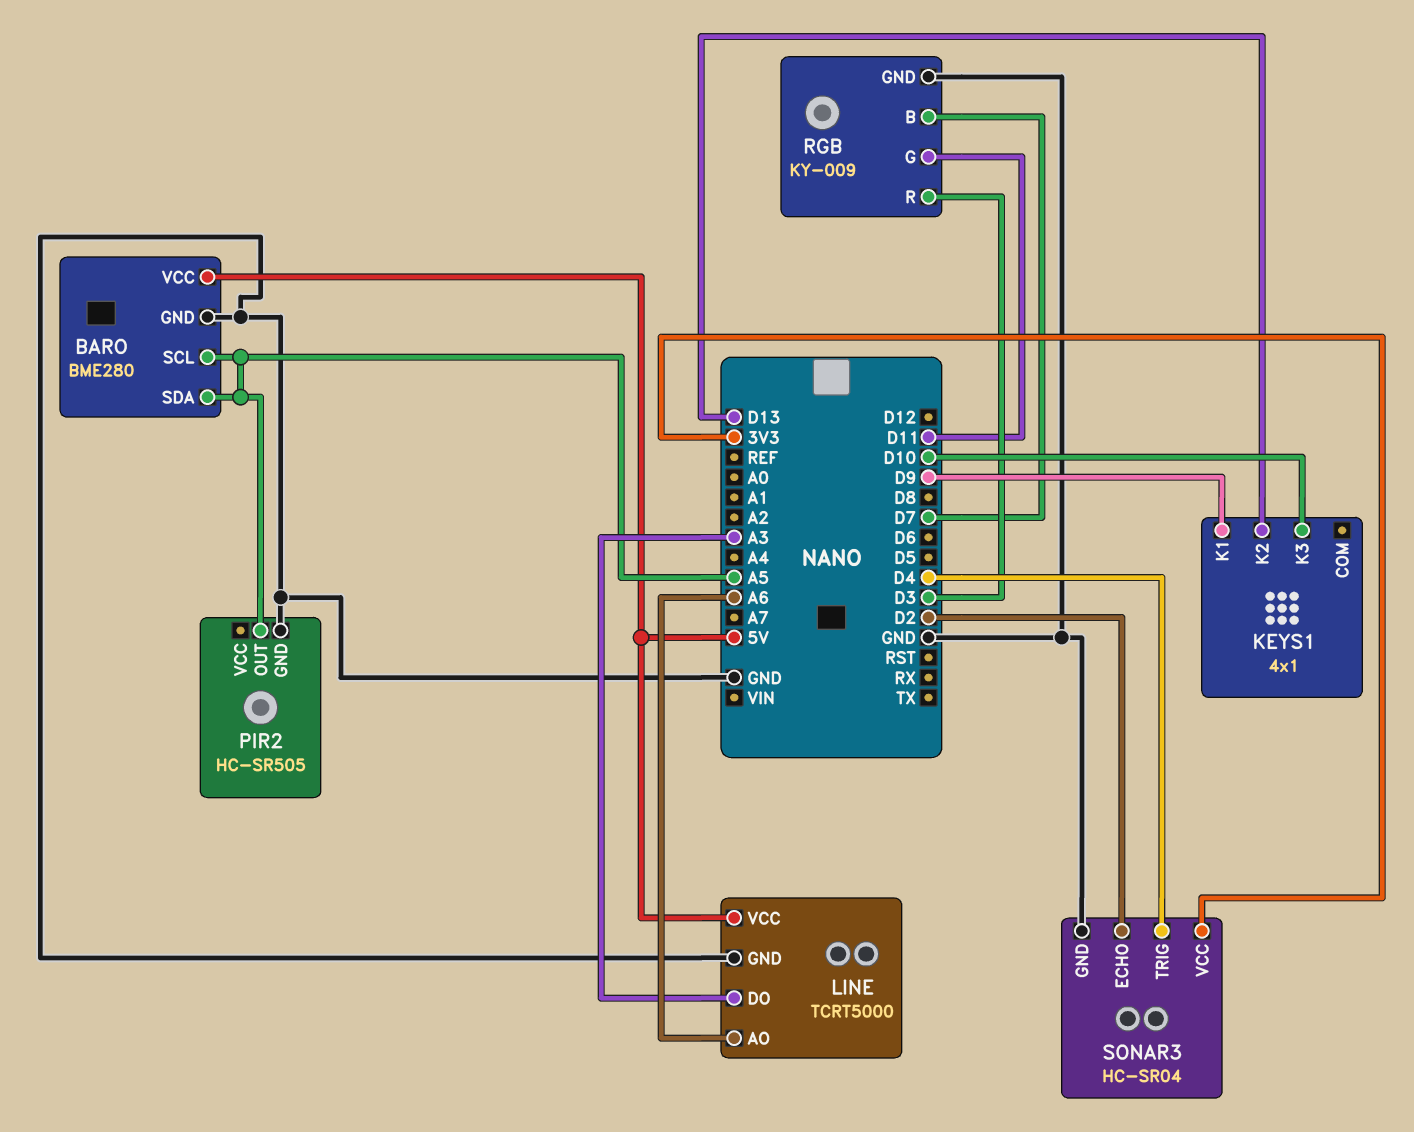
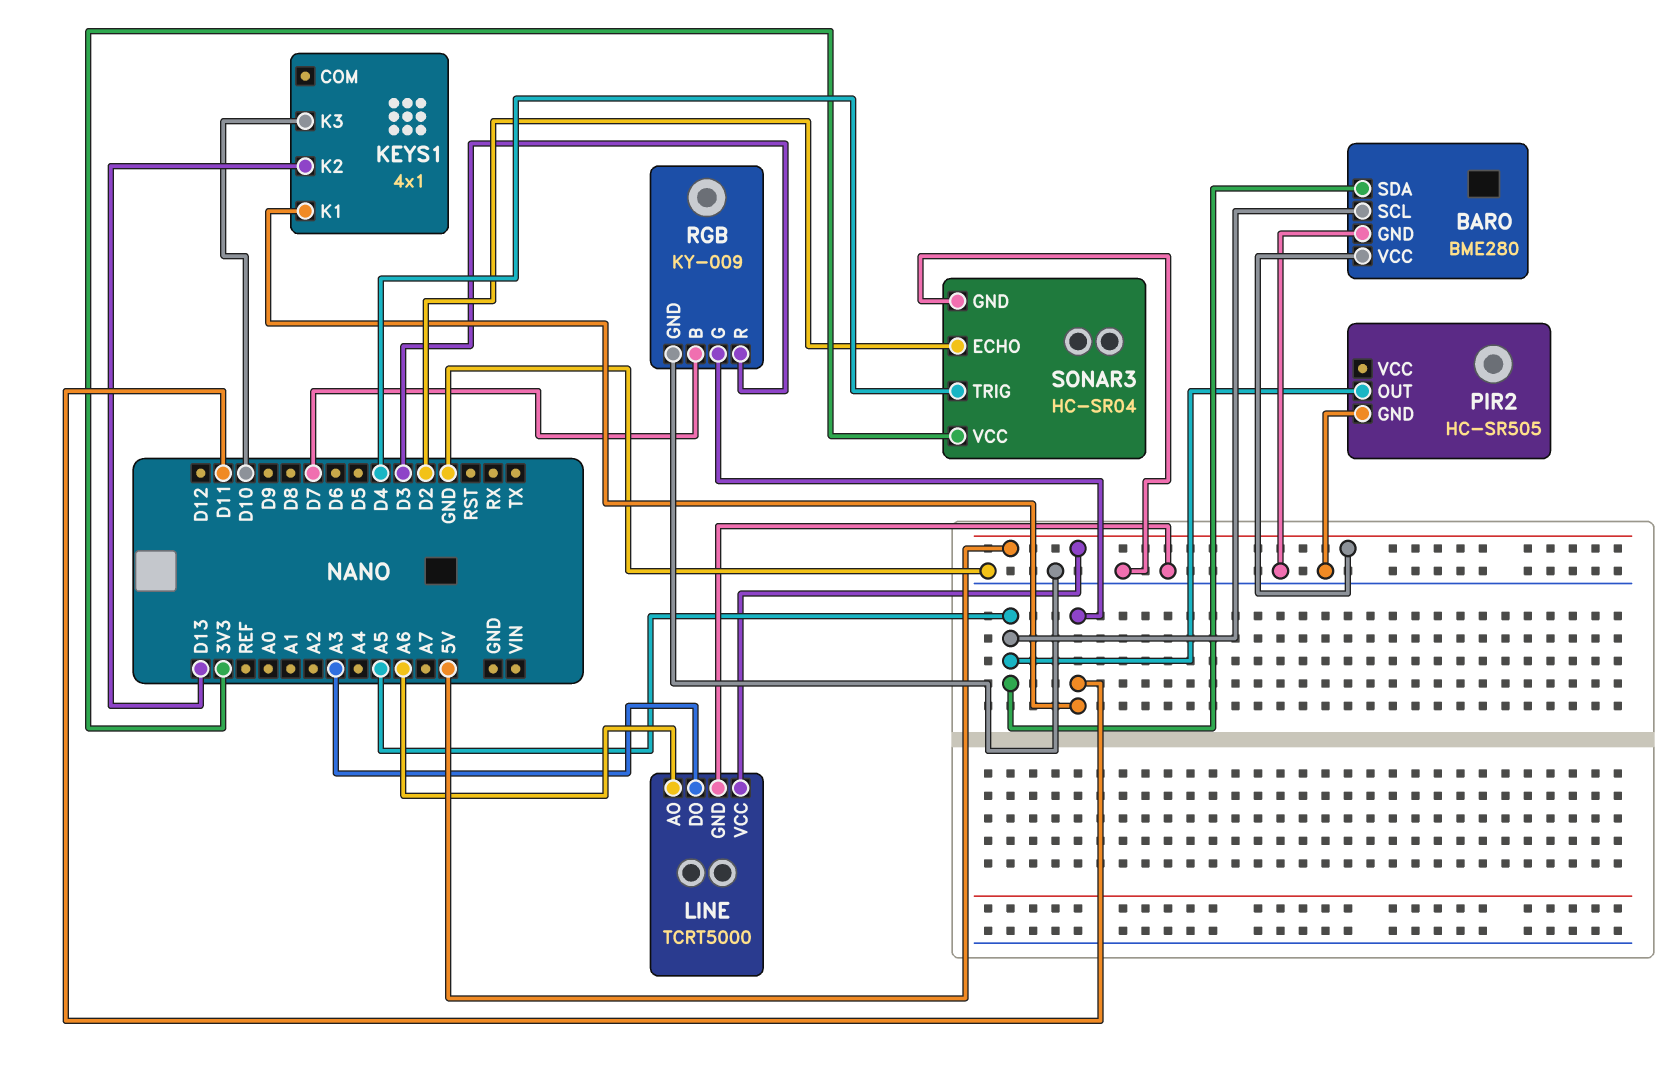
KEYS1 pin K1: D9 -> D11

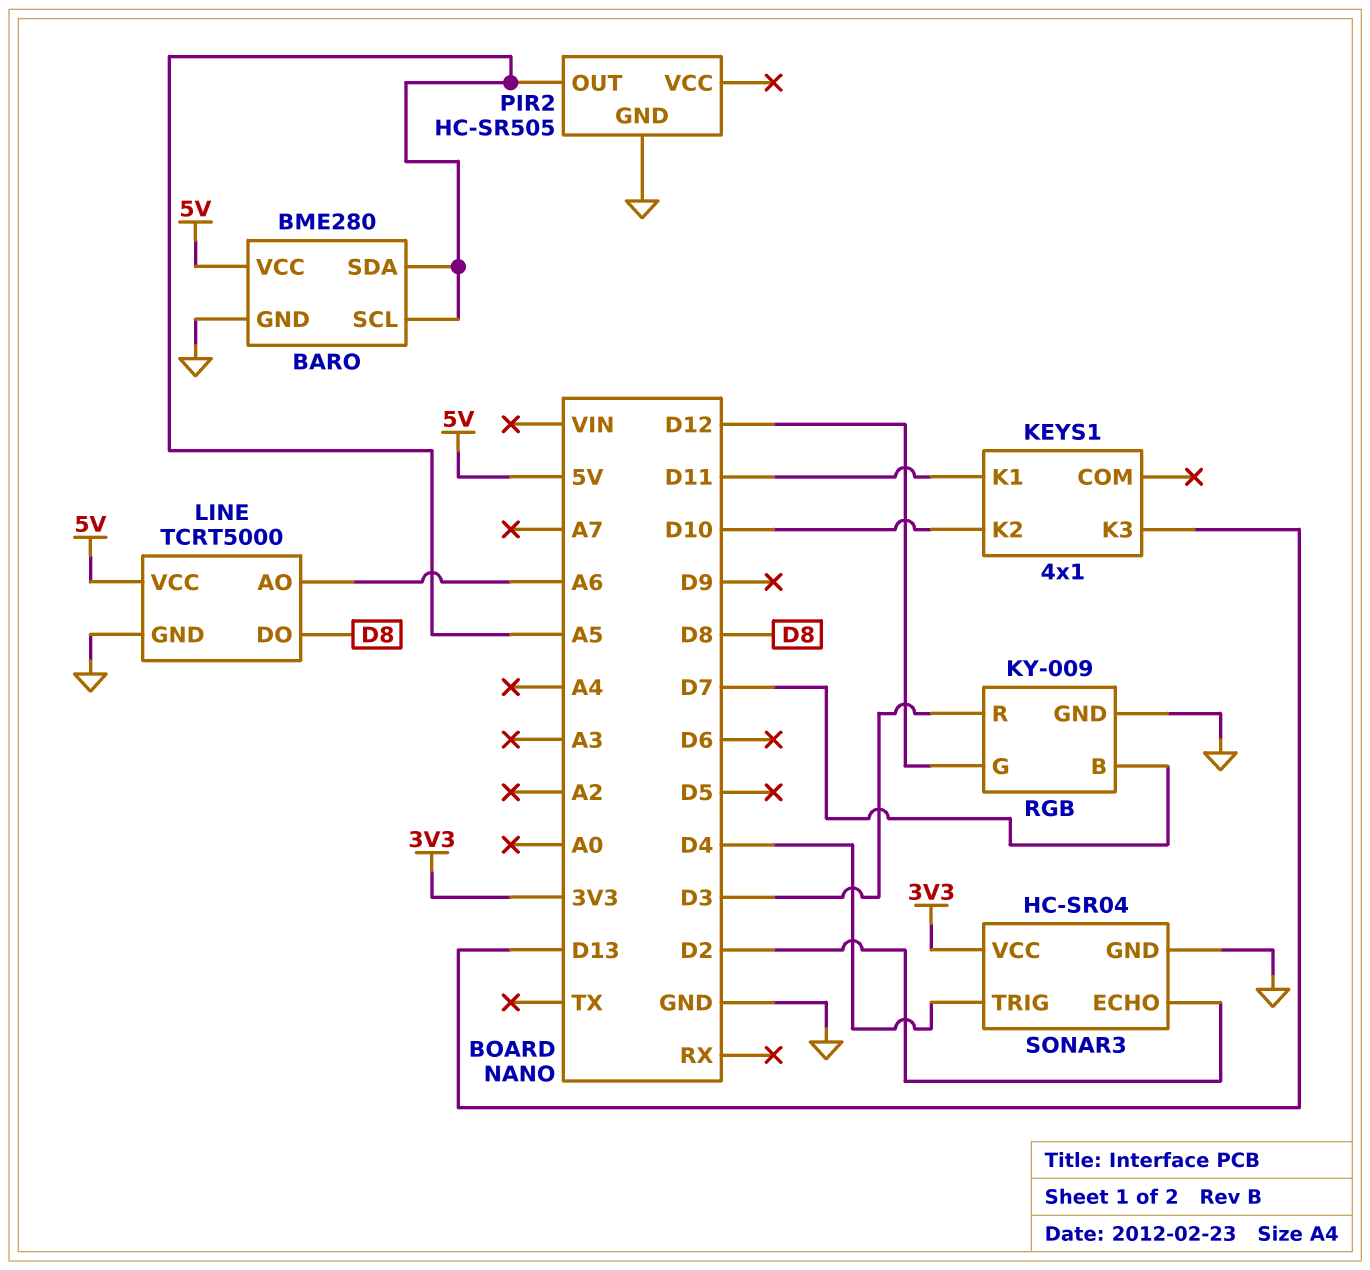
KEYS1 pin K2: D13 -> D10
KEYS1 pin K3: D10 -> D13
LINE pin DO: A3 -> D8
RGB pin G: D11 -> D12

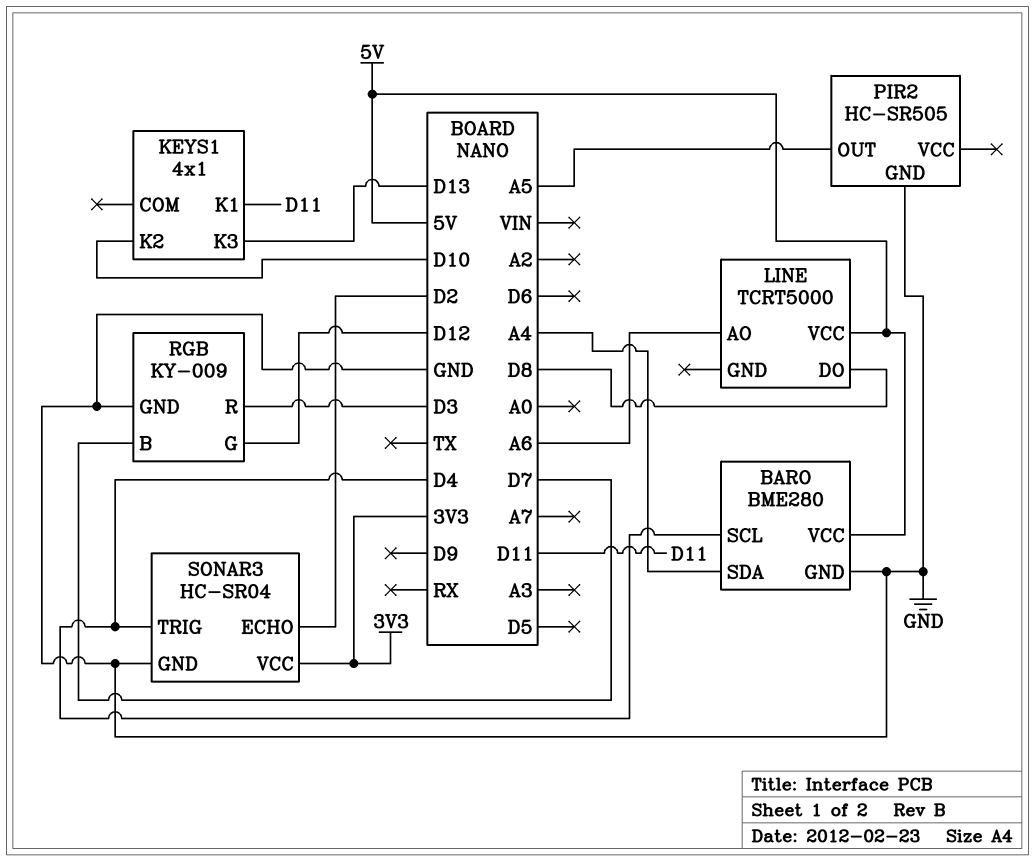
BARO pin SCL: A5 -> D4
BARO pin SDA: A5 -> A4
LINE pin GND: GND -> none

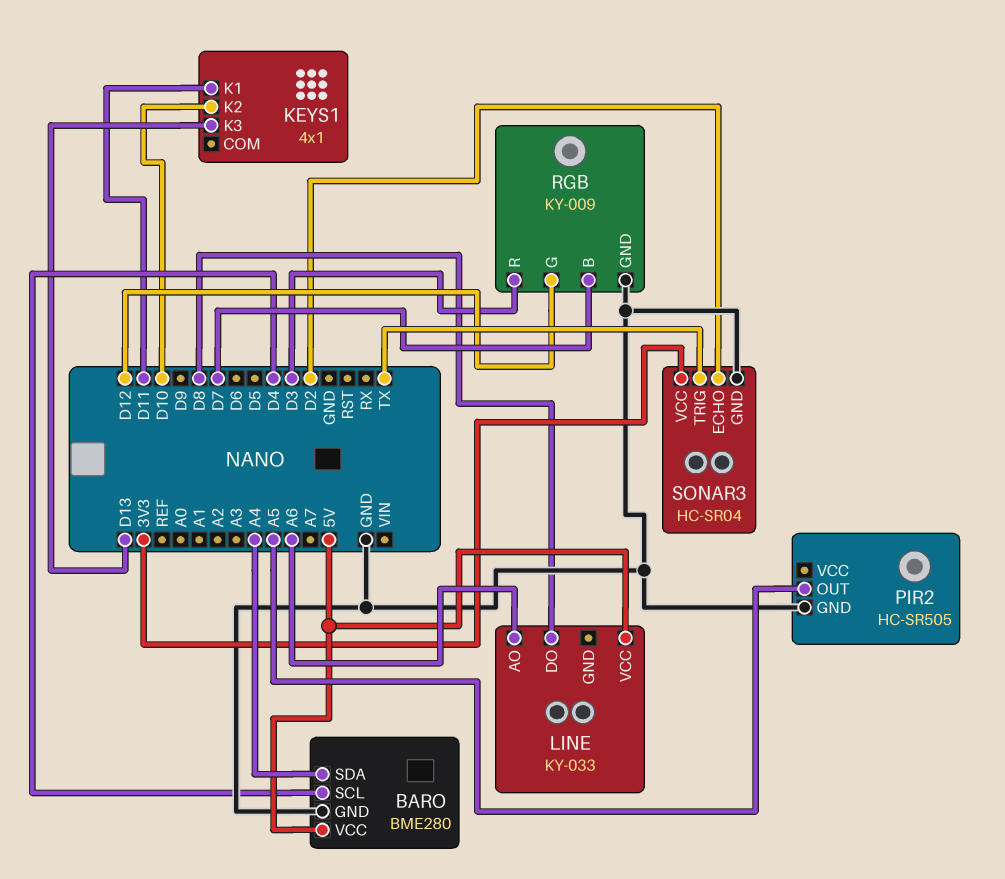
LINE: TCRT5000 -> KY-033
SONAR3 pin TRIG: D4 -> TX

